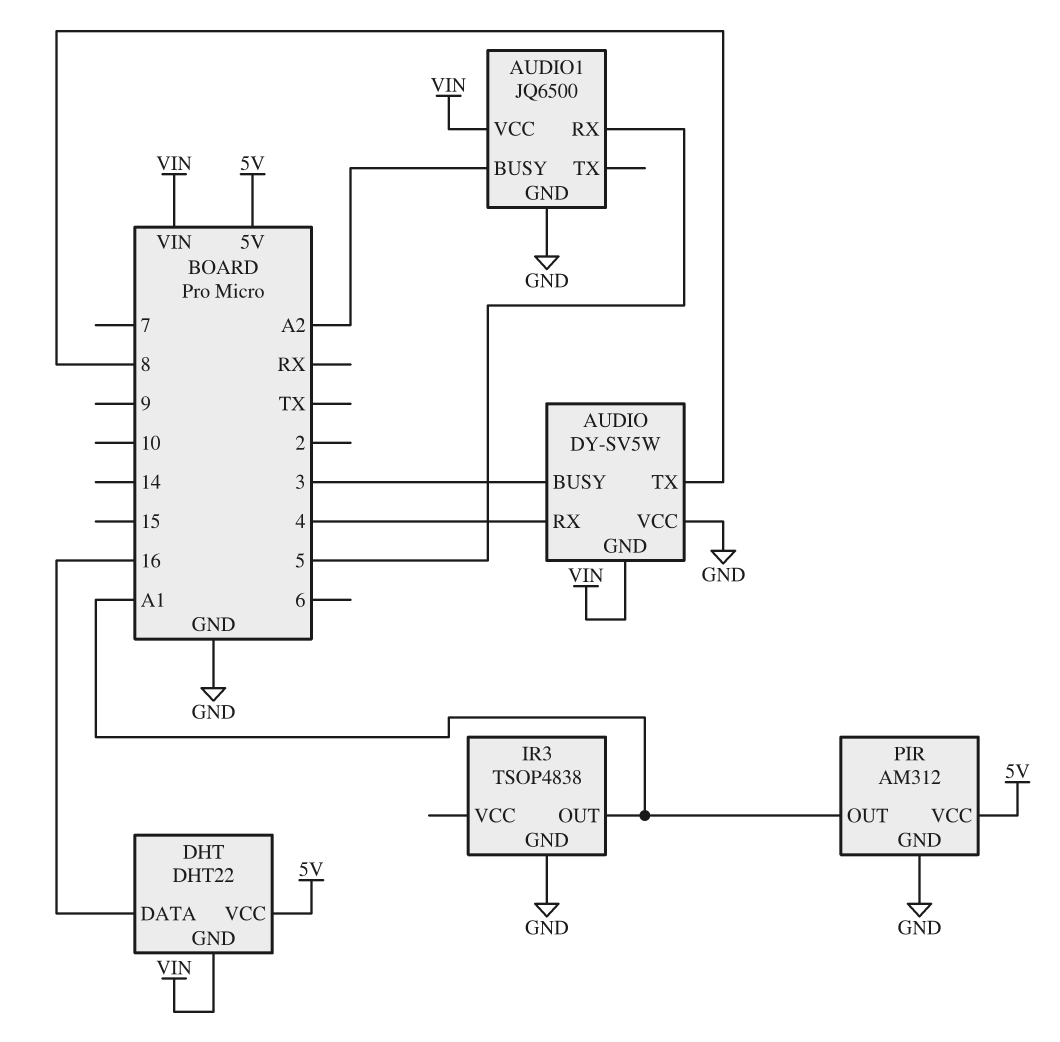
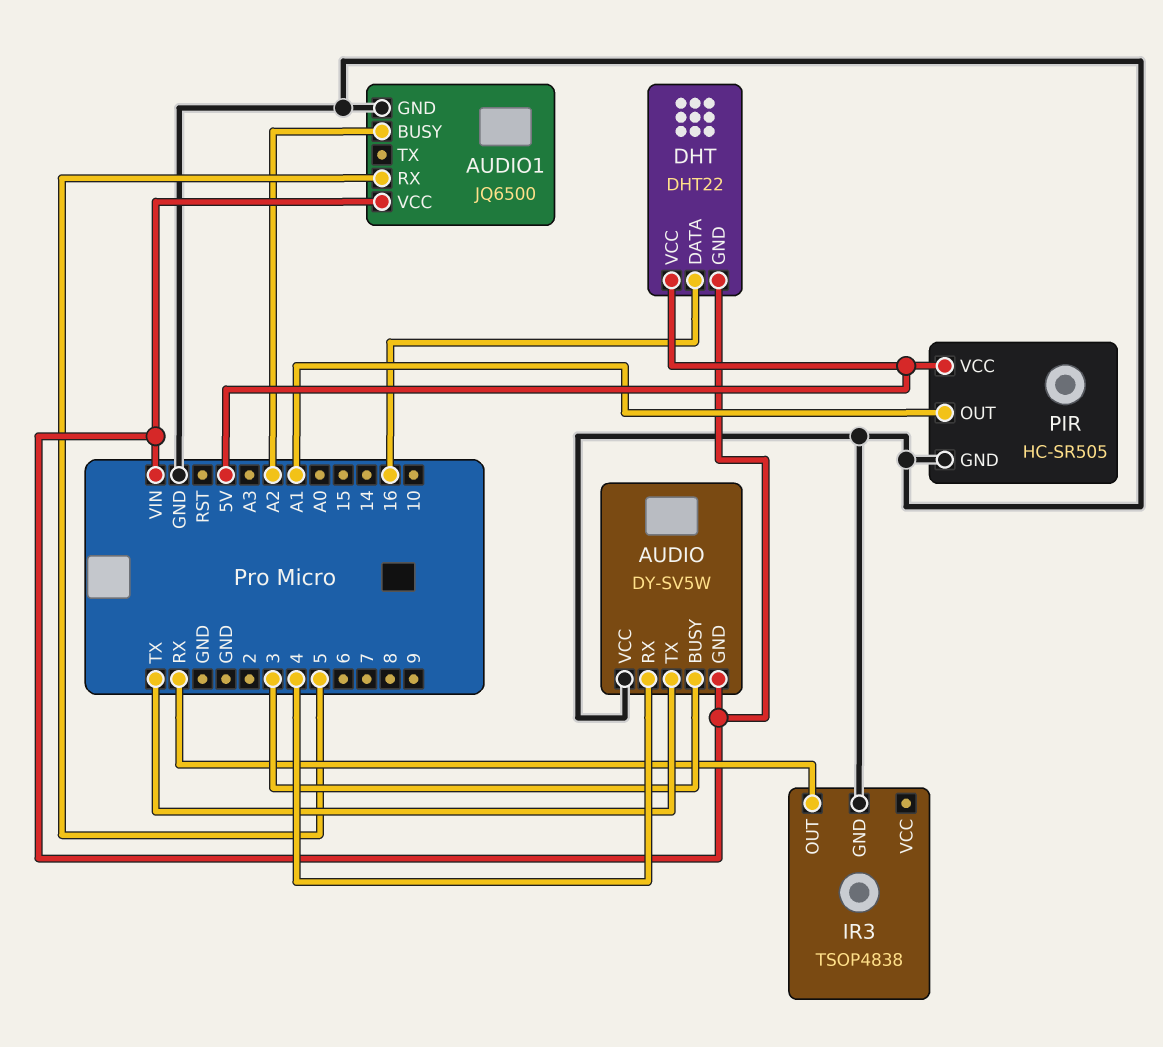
AUDIO pin TX: 8 -> TX
IR3 pin OUT: A1 -> RX
PIR: AM312 -> HC-SR505

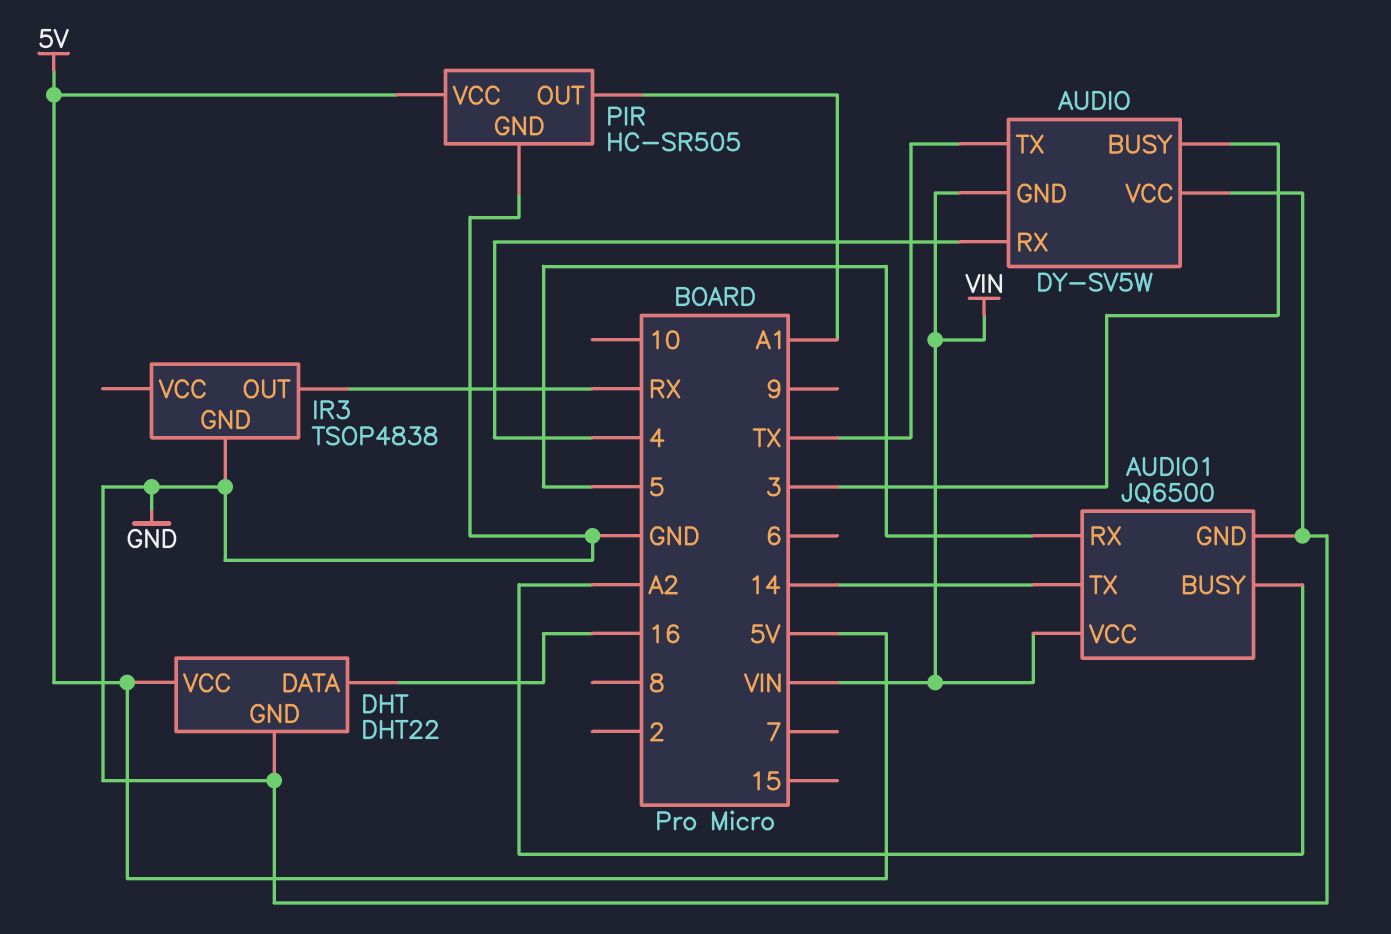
AUDIO1 pin TX: none -> 14
DHT pin GND: VIN -> GND

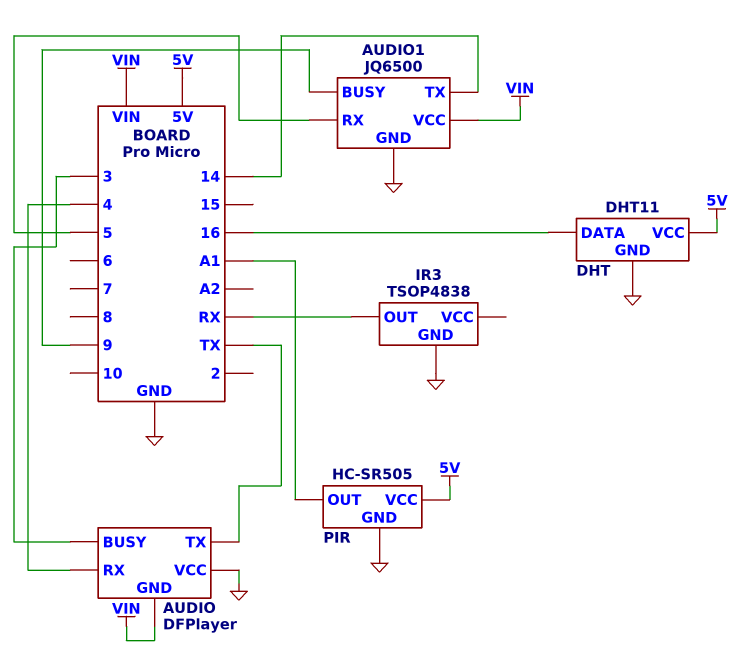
AUDIO: DY-SV5W -> DFPlayer
AUDIO1 pin BUSY: A2 -> 9
DHT: DHT22 -> DHT11

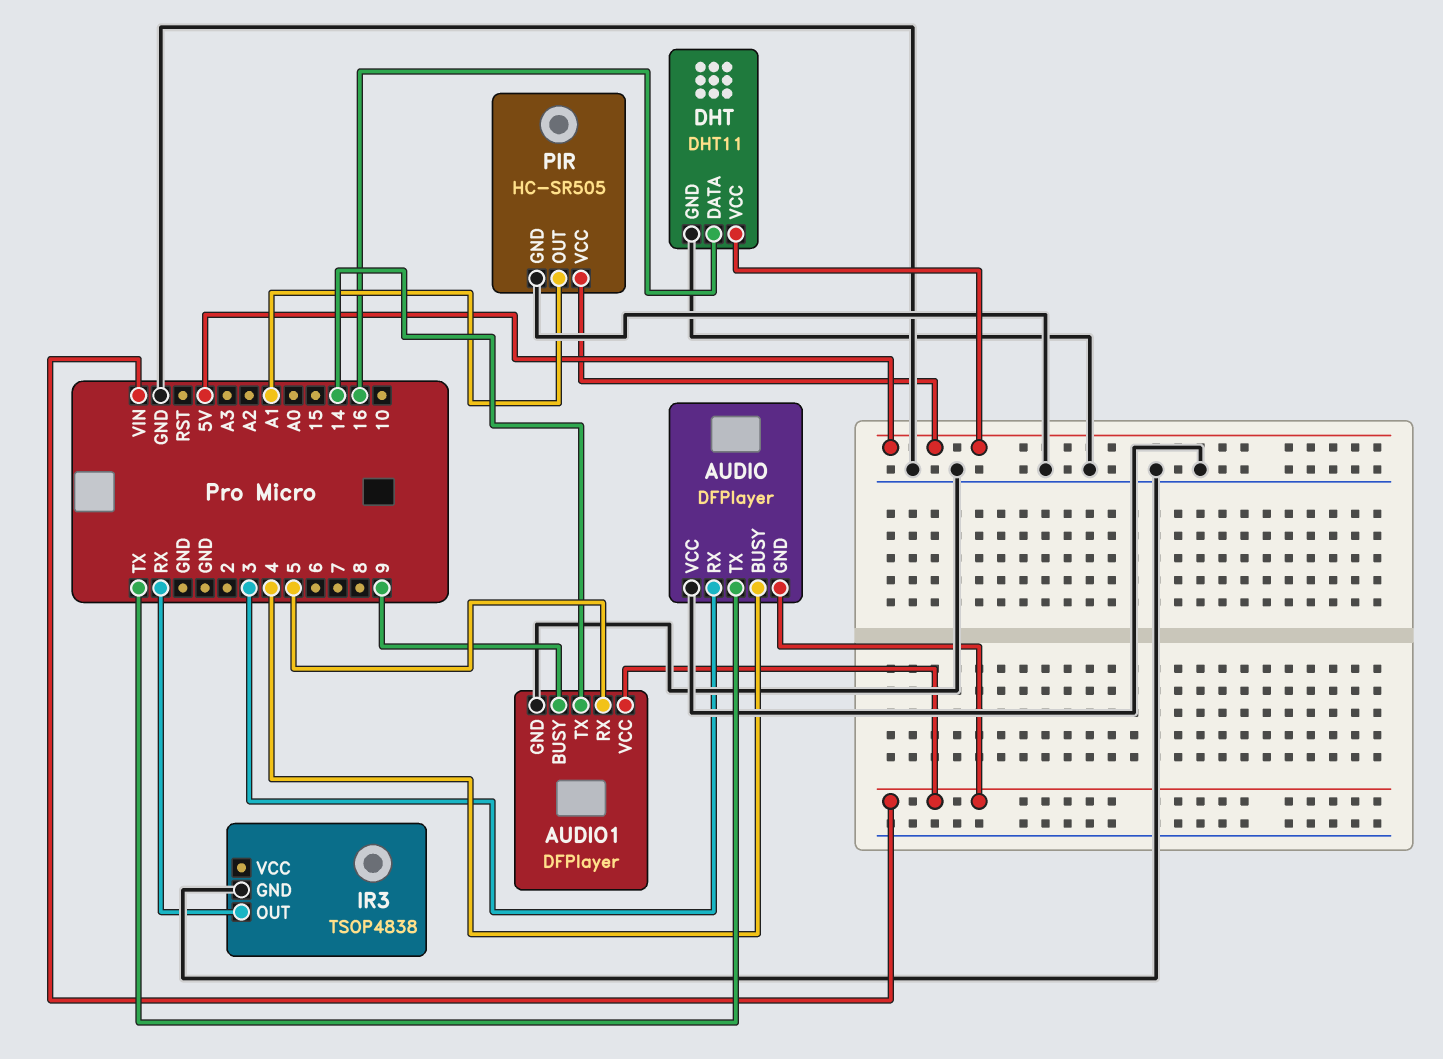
AUDIO pin BUSY: 3 -> 4
AUDIO pin RX: 4 -> 3
AUDIO1: JQ6500 -> DFPlayer

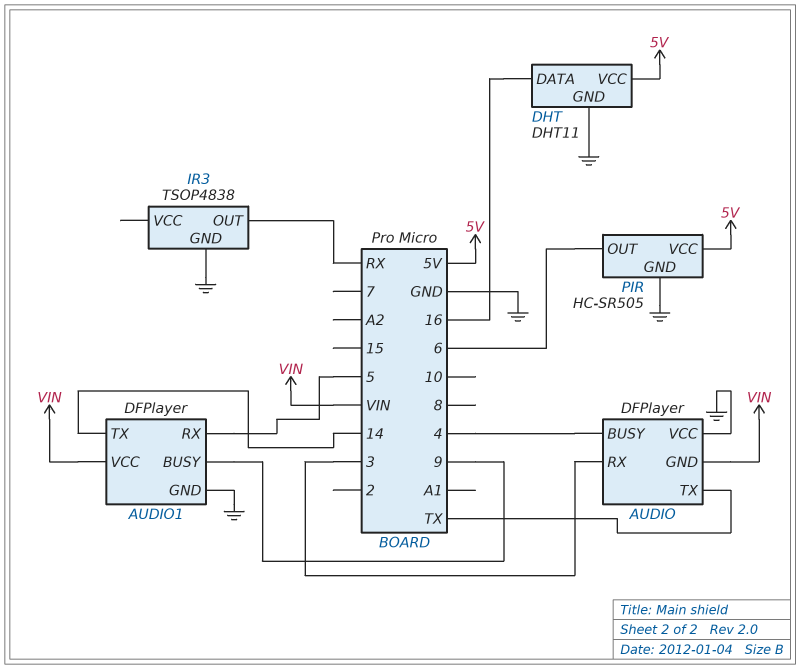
PIR pin OUT: A1 -> 6

